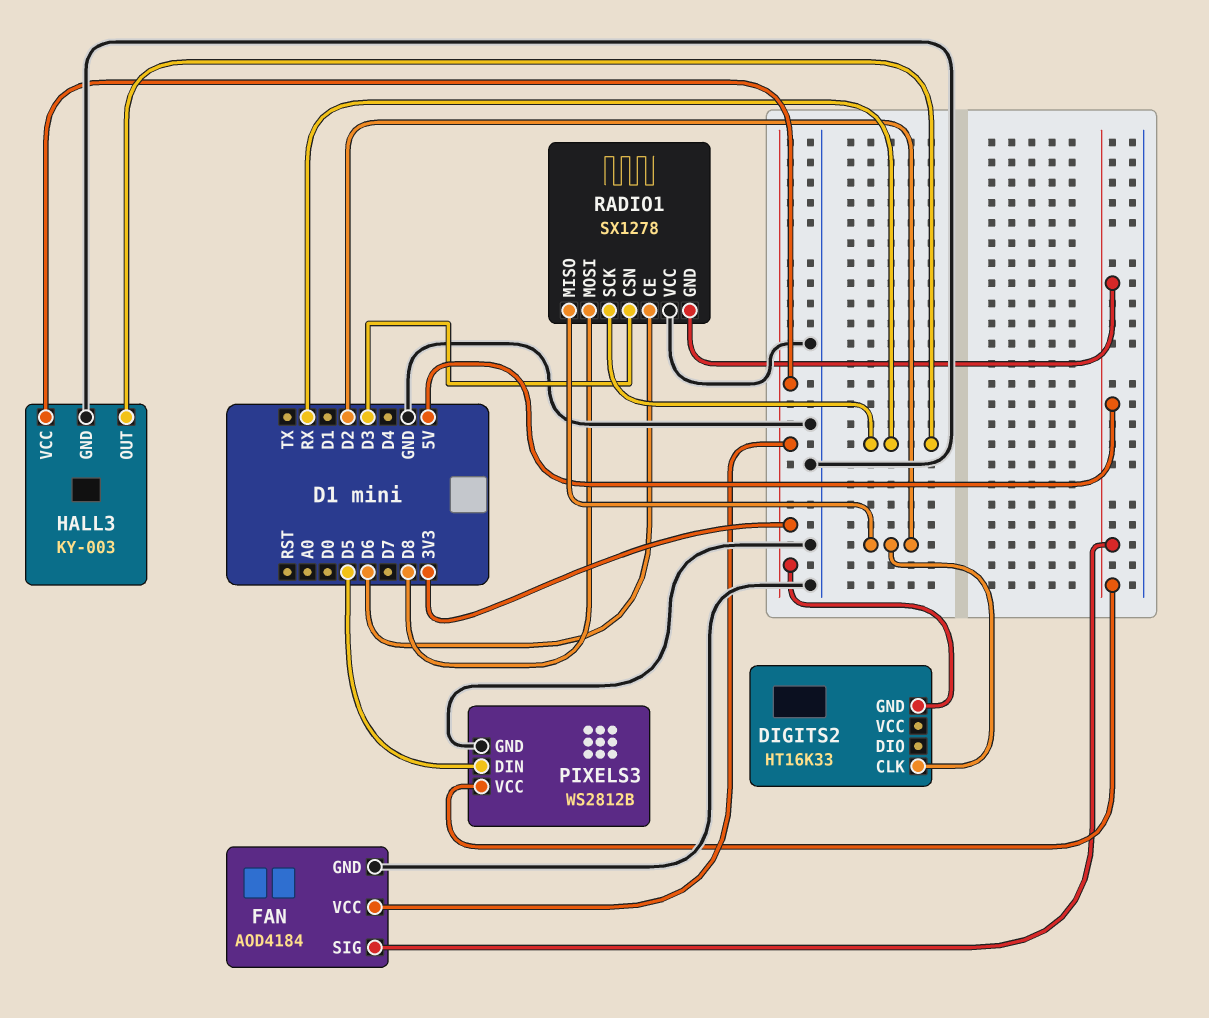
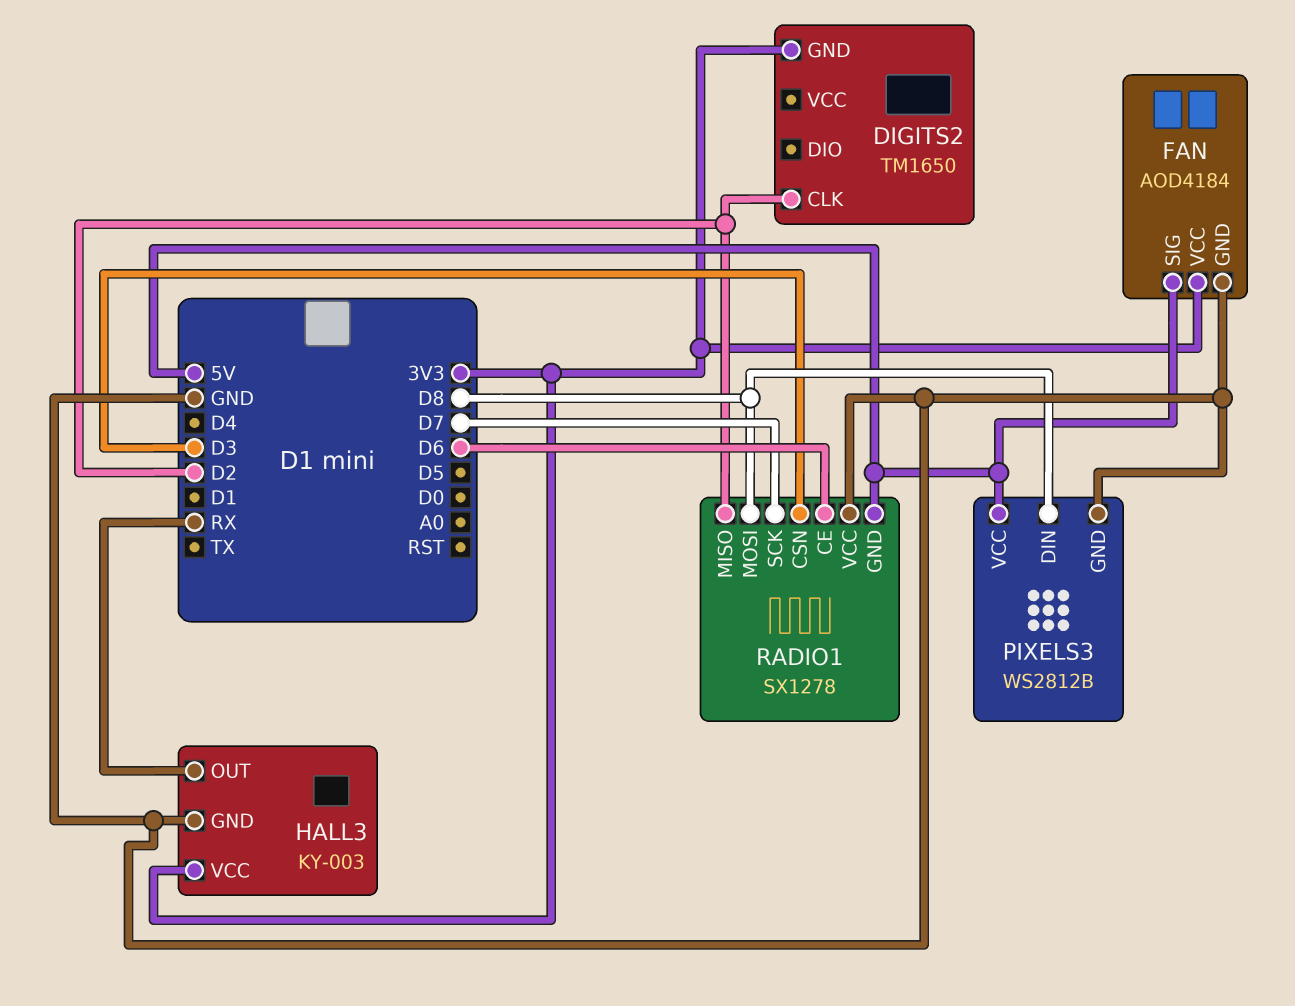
DIGITS2: HT16K33 -> TM1650
PIXELS3 pin DIN: D5 -> D8
RADIO1 pin SCK: RX -> D7

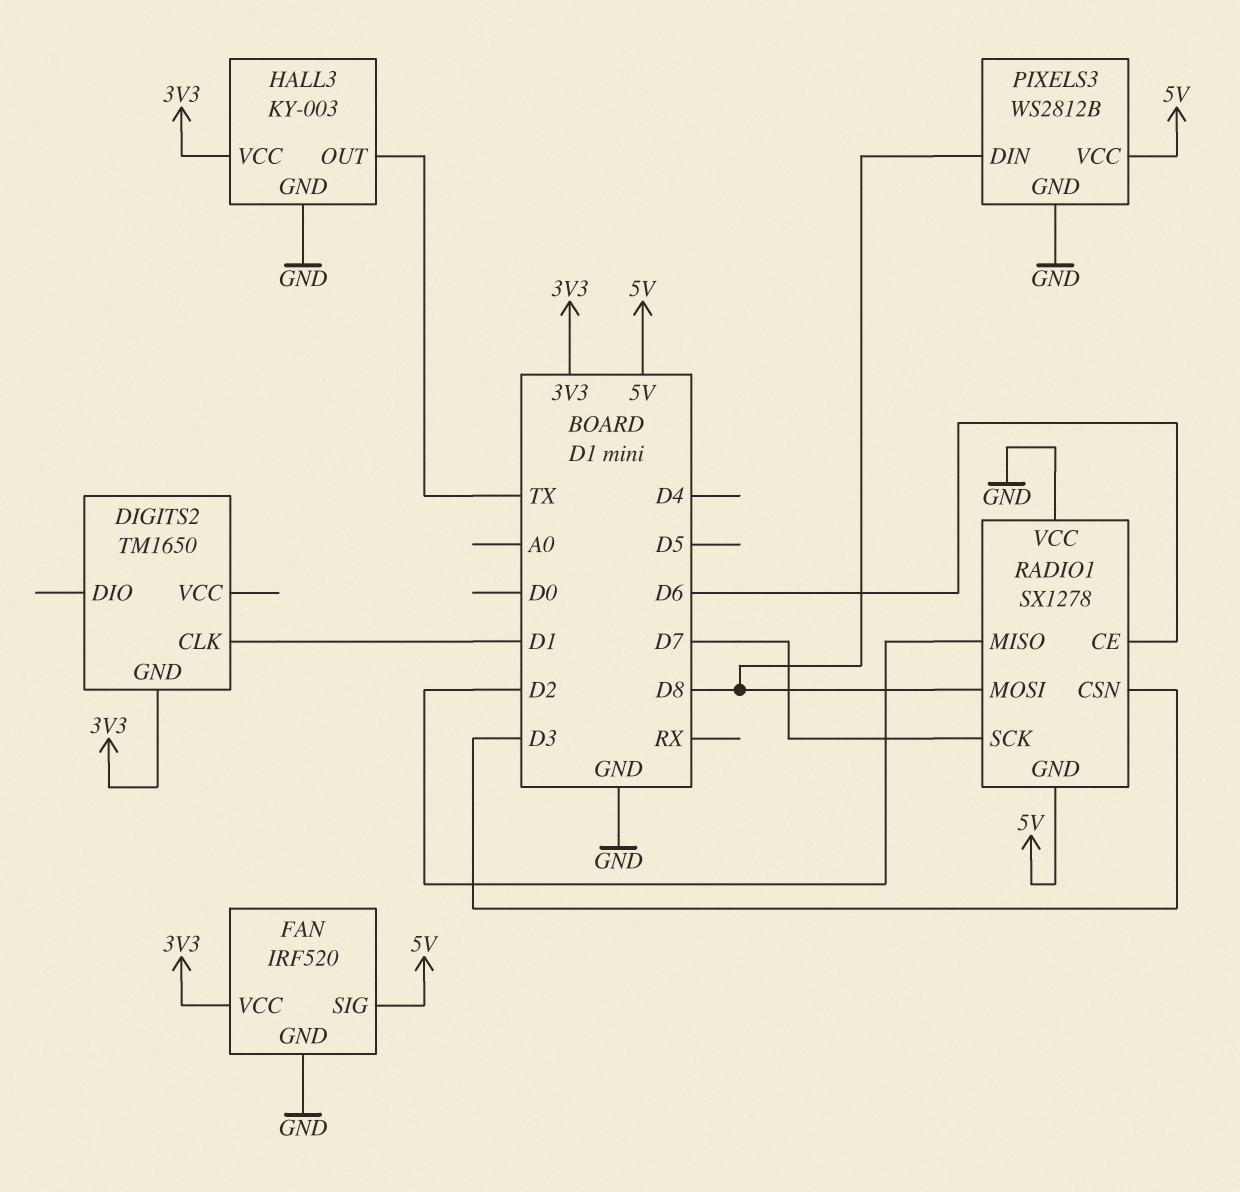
DIGITS2 pin CLK: D2 -> D1
FAN: AOD4184 -> IRF520
HALL3 pin OUT: RX -> TX

